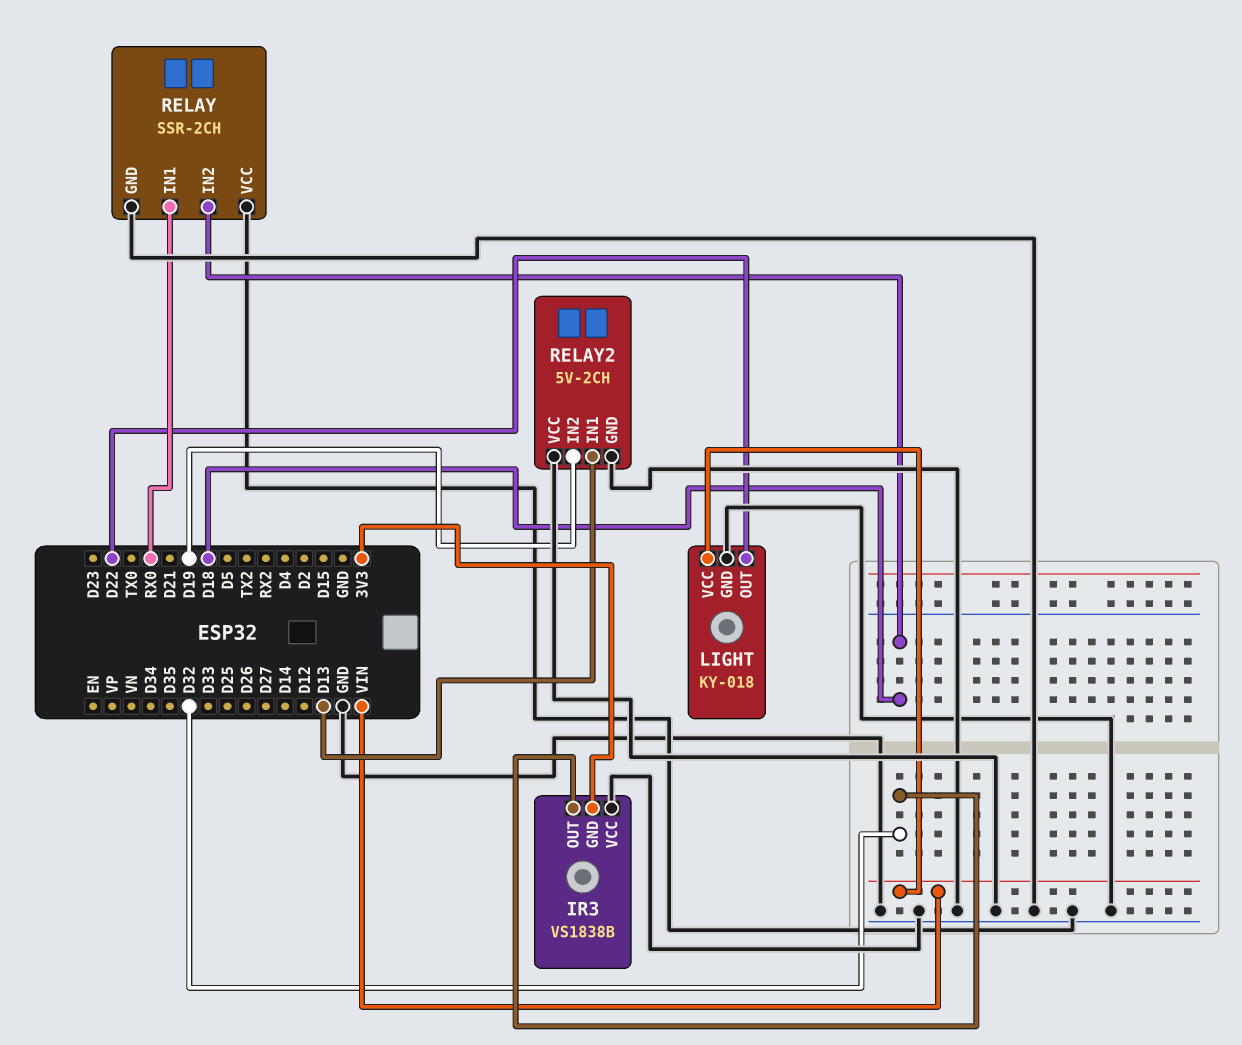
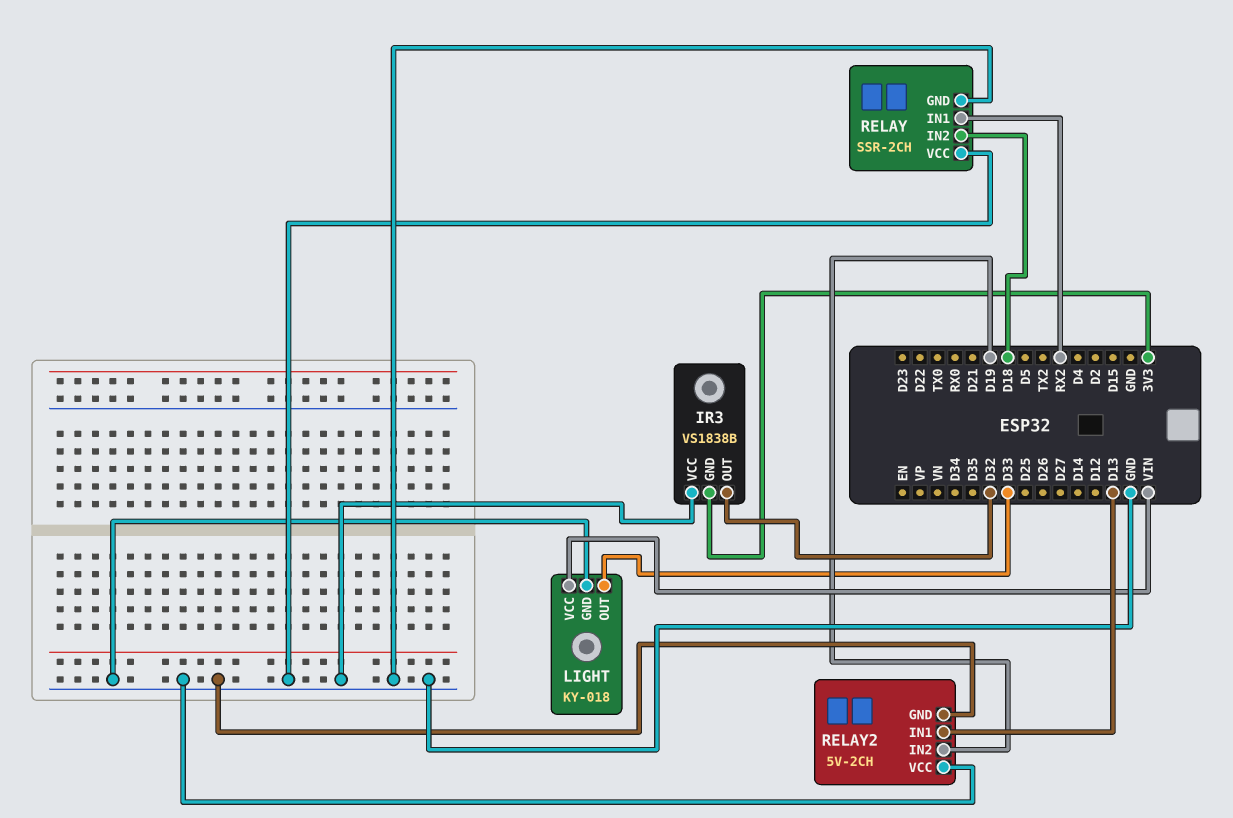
LIGHT pin OUT: D22 -> D33
RELAY pin IN1: RX0 -> RX2

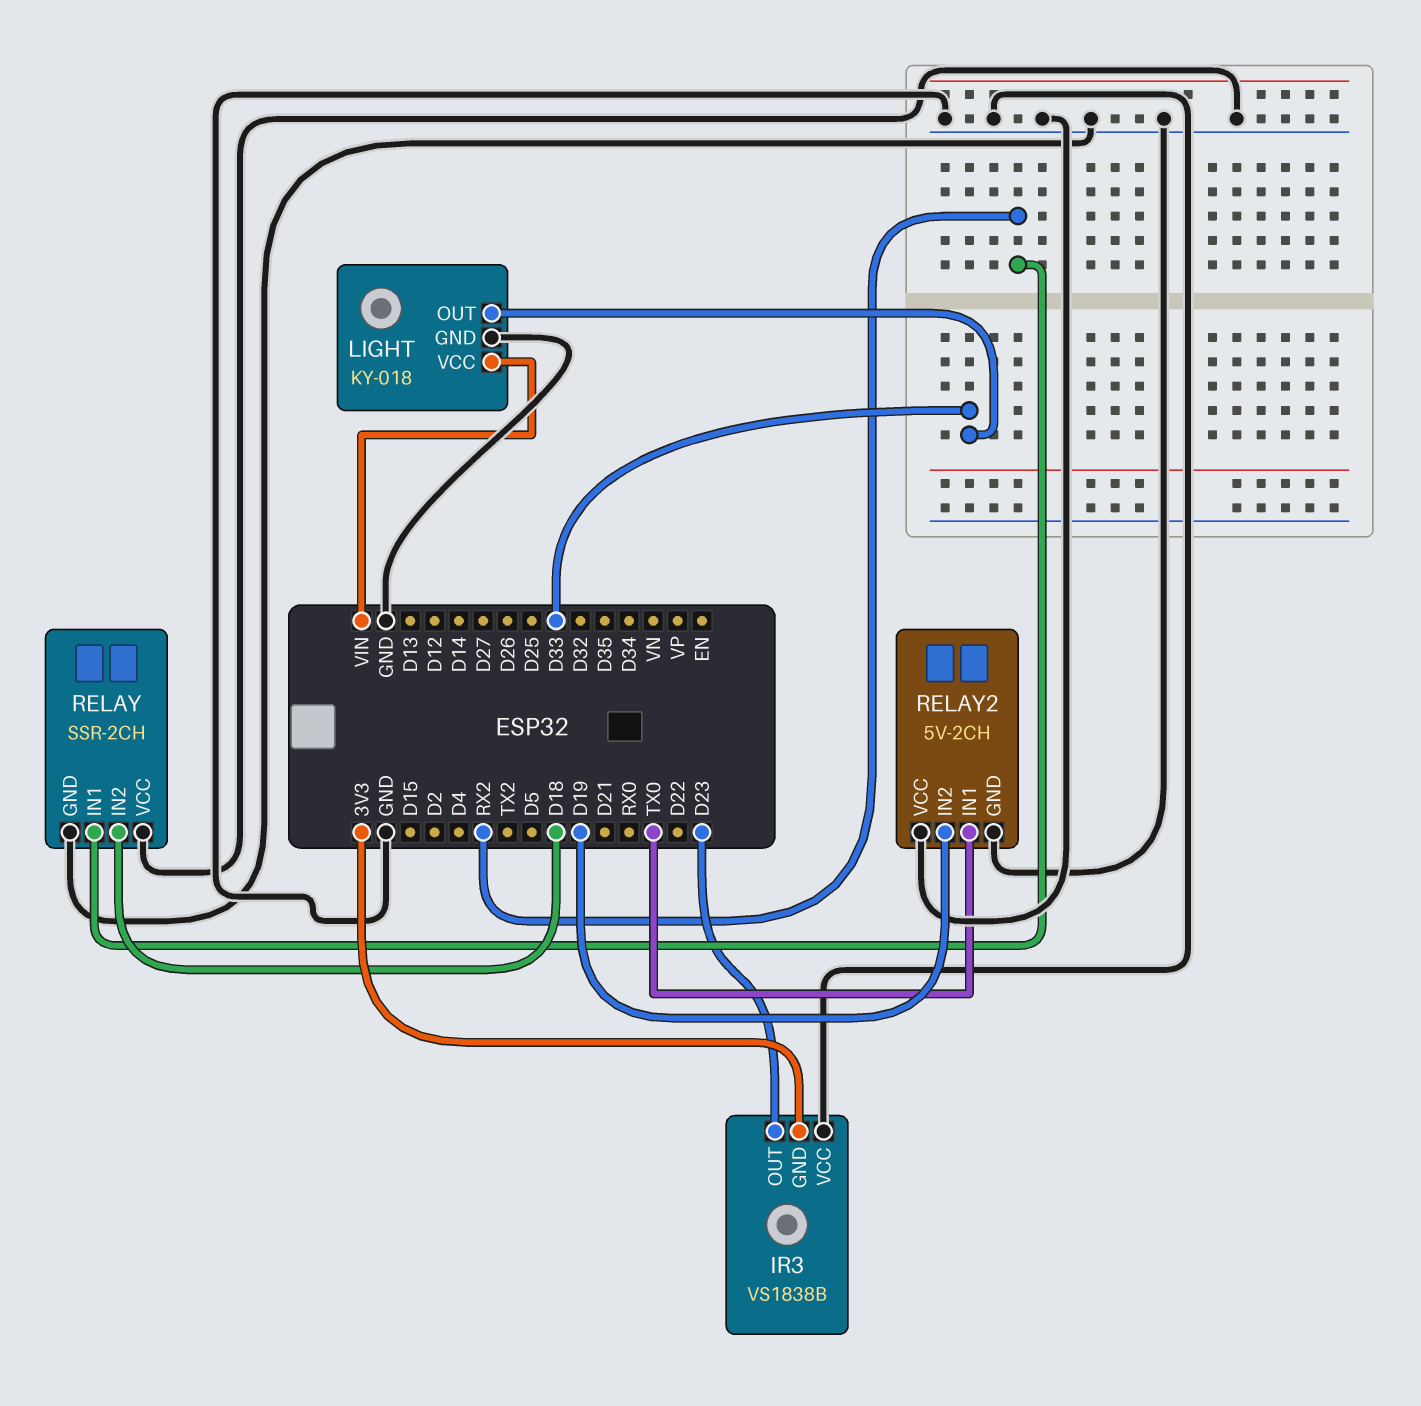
IR3 pin OUT: D32 -> D23
RELAY2 pin IN1: D13 -> TX0

